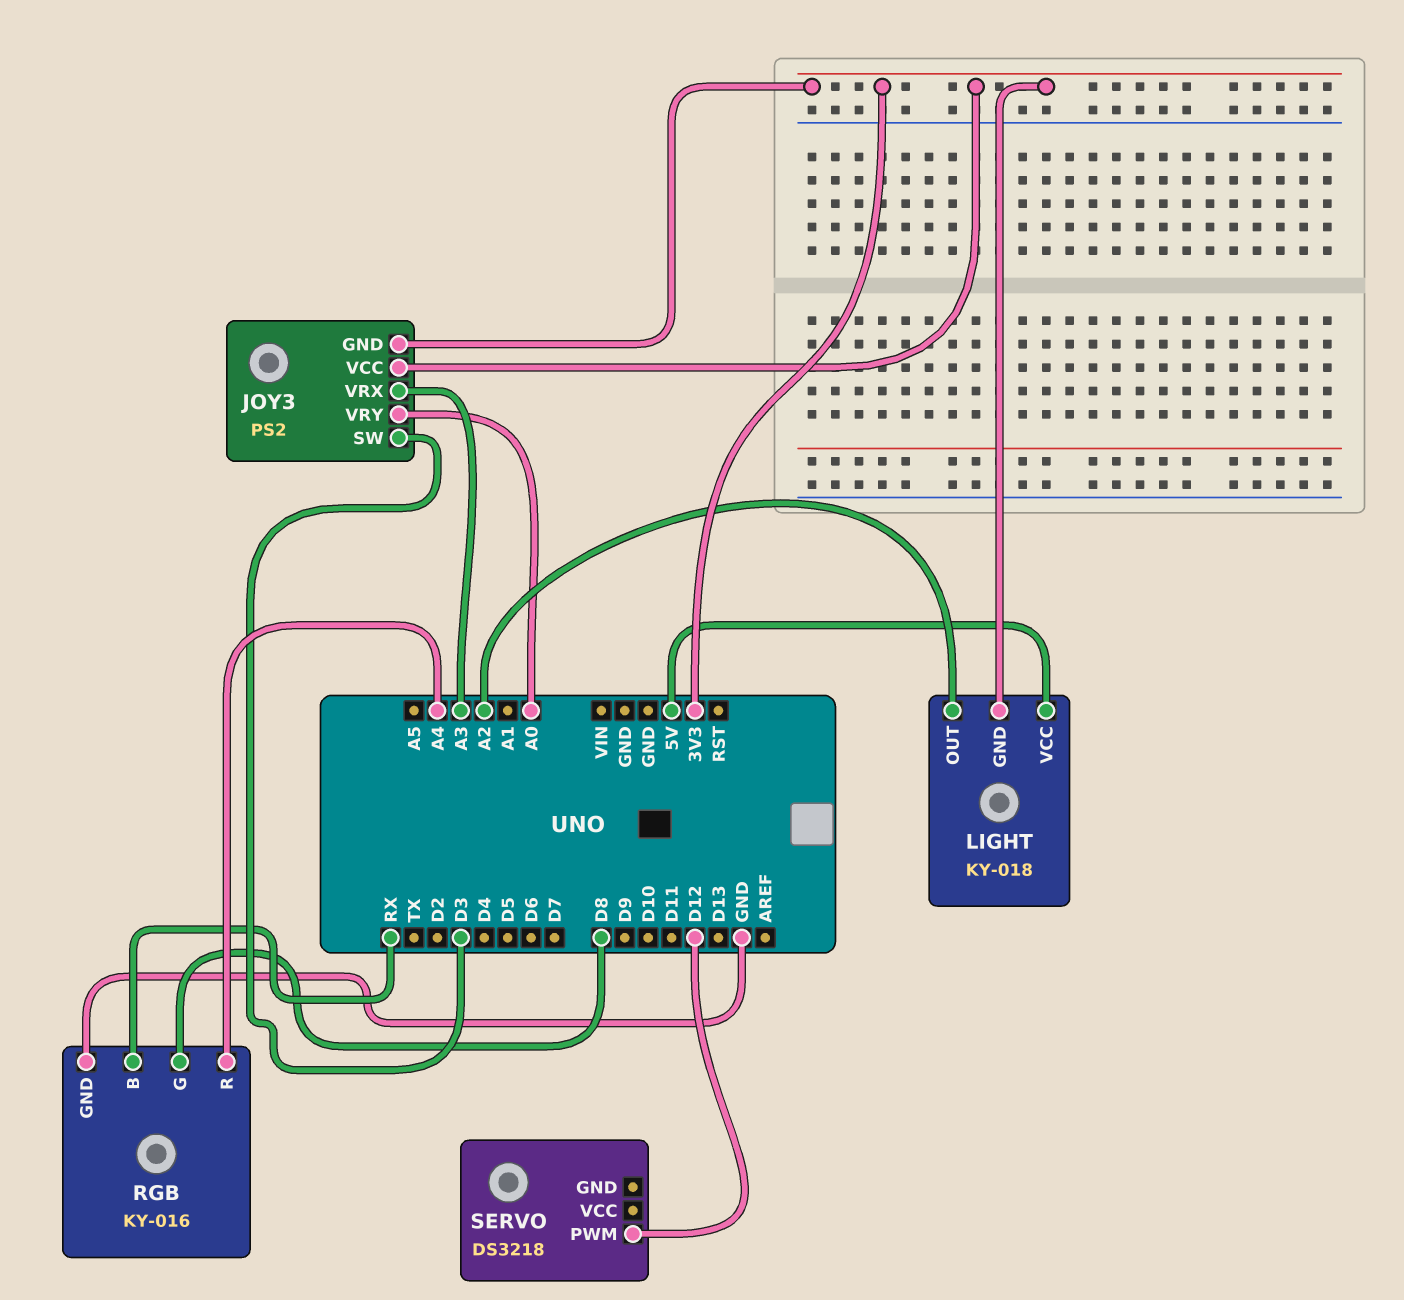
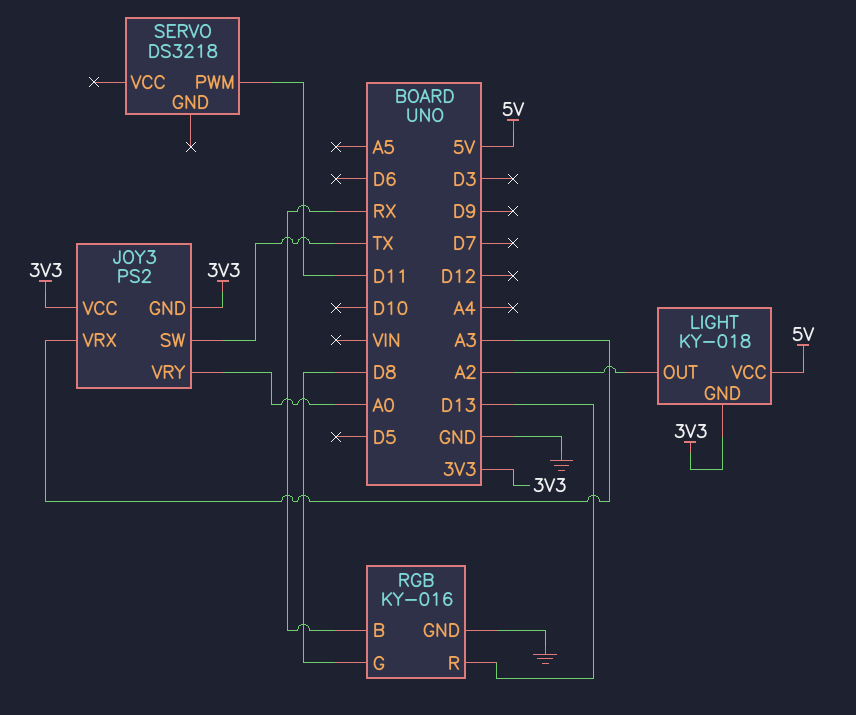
JOY3 pin SW: D3 -> TX
RGB pin R: A4 -> D13
SERVO pin PWM: D12 -> D11

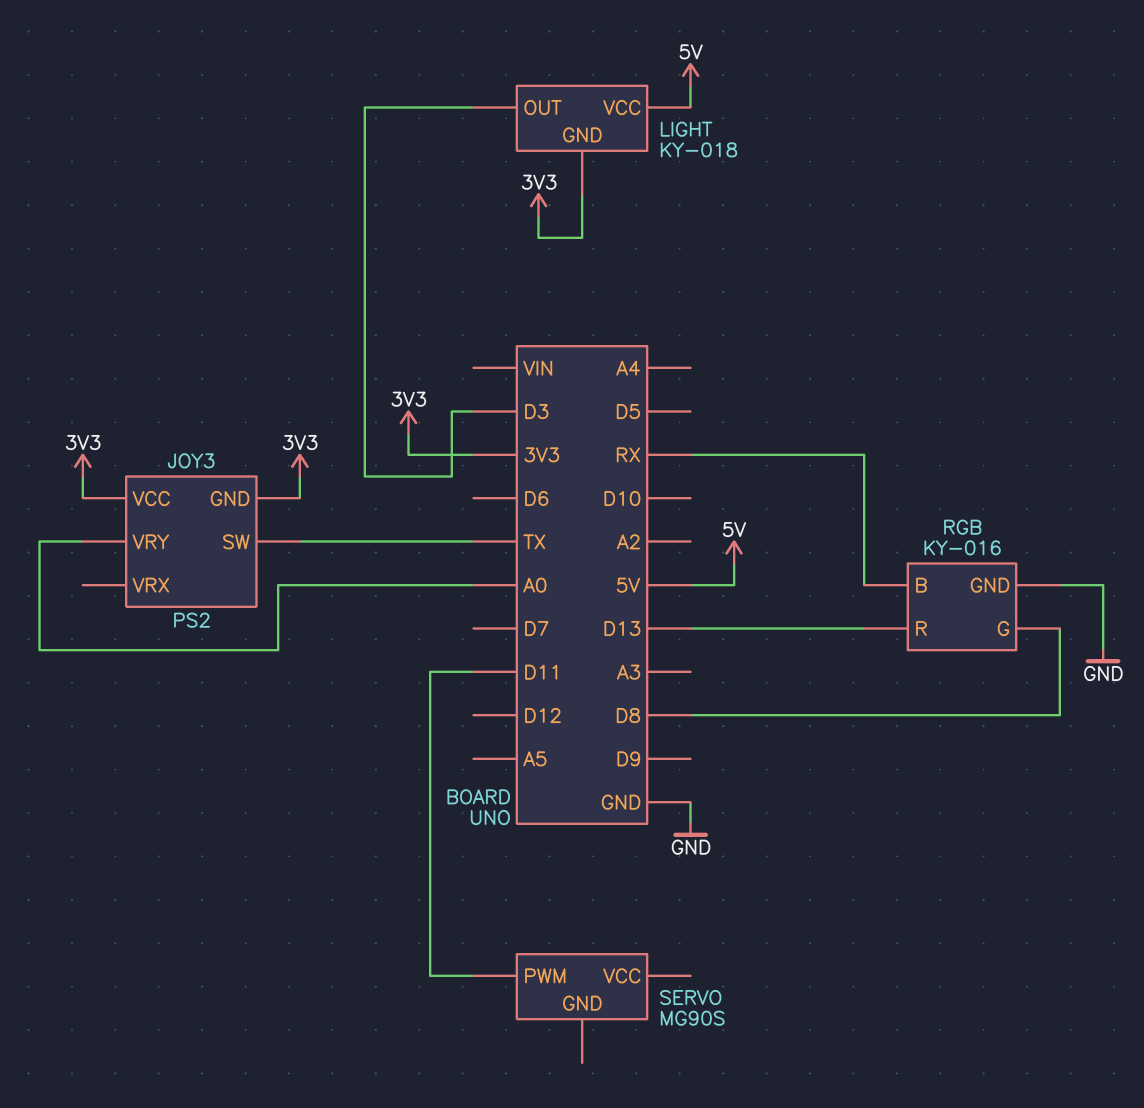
JOY3 pin VRX: A3 -> none
LIGHT pin OUT: A2 -> D3
SERVO: DS3218 -> MG90S

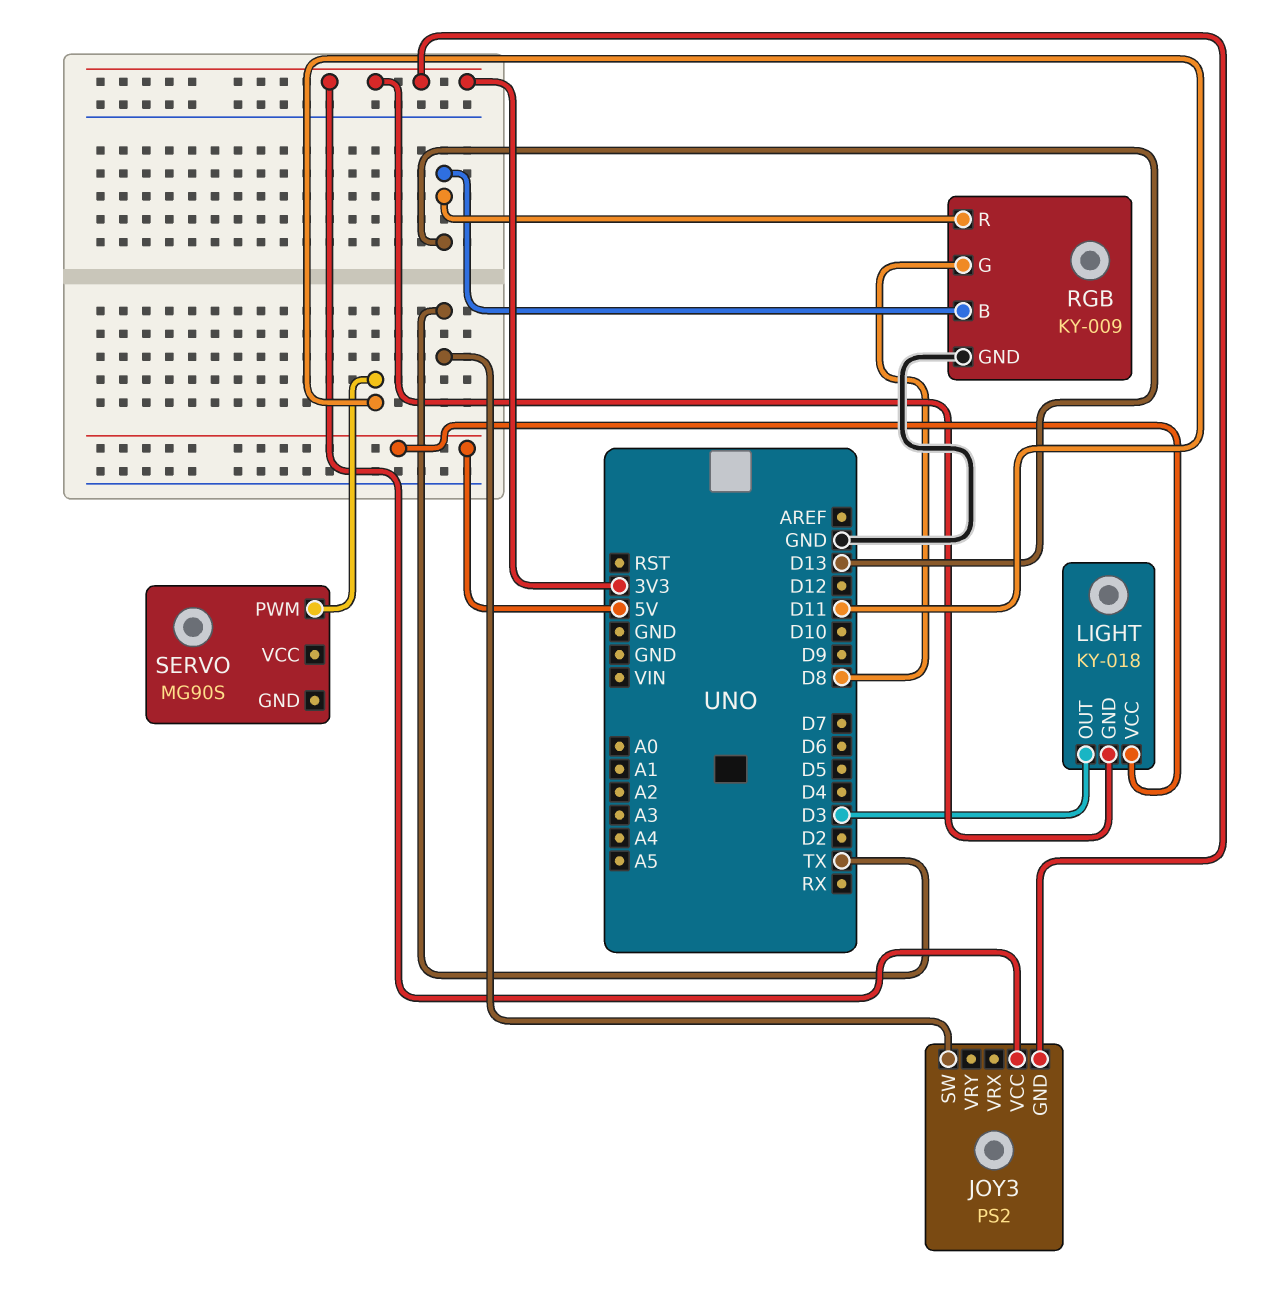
JOY3 pin VRY: A0 -> none
RGB: KY-016 -> KY-009
RGB pin B: RX -> D13

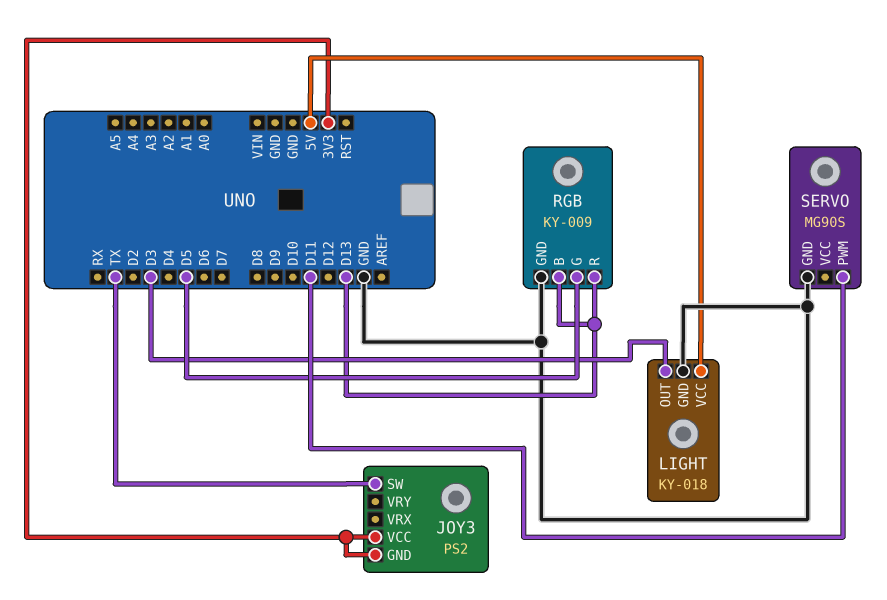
LIGHT pin GND: 3V3 -> GND
RGB pin G: D8 -> D5
SERVO pin GND: none -> GND

